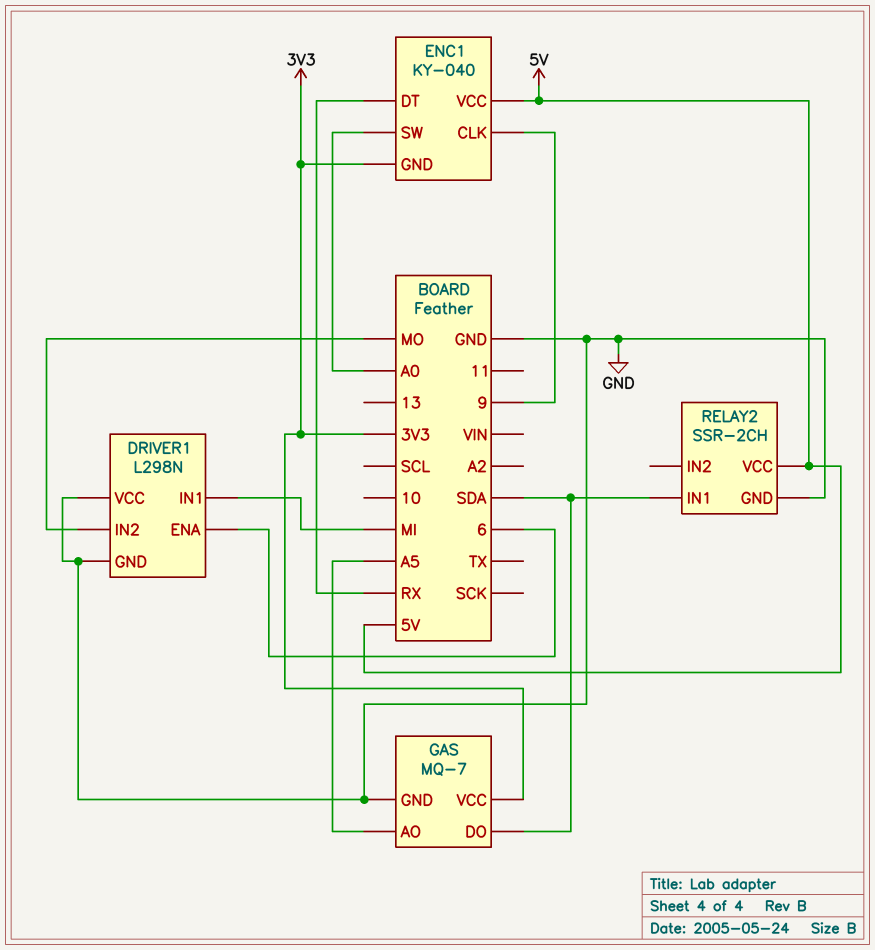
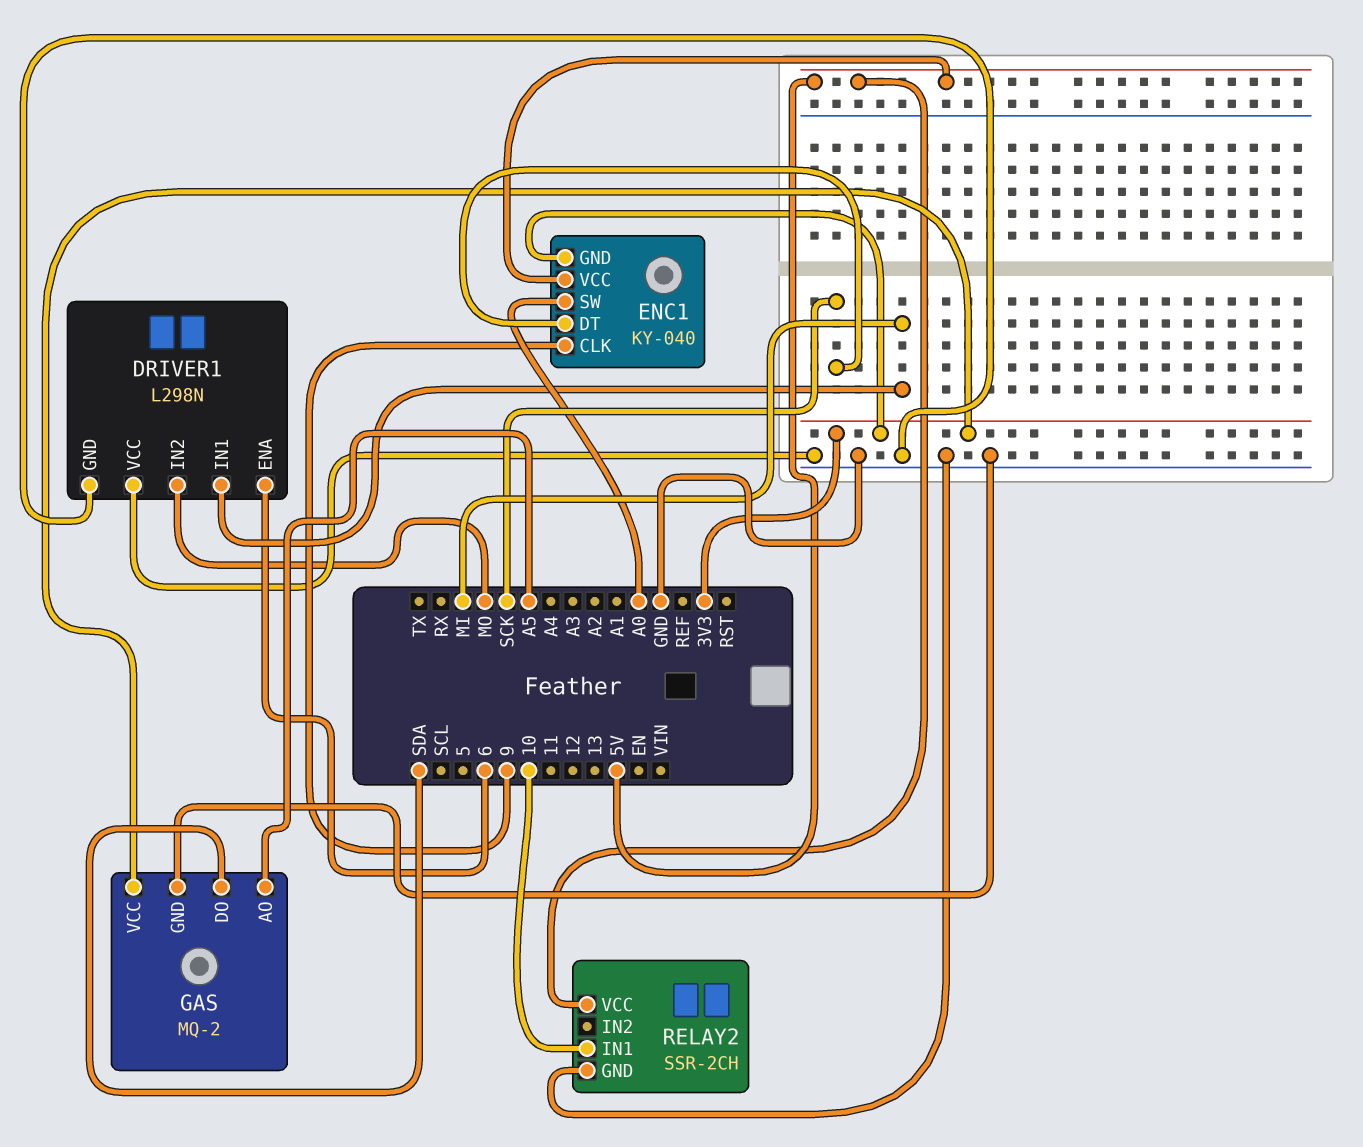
ENC1 pin DT: RX -> SCK
GAS: MQ-7 -> MQ-2
RELAY2 pin IN1: SDA -> 10

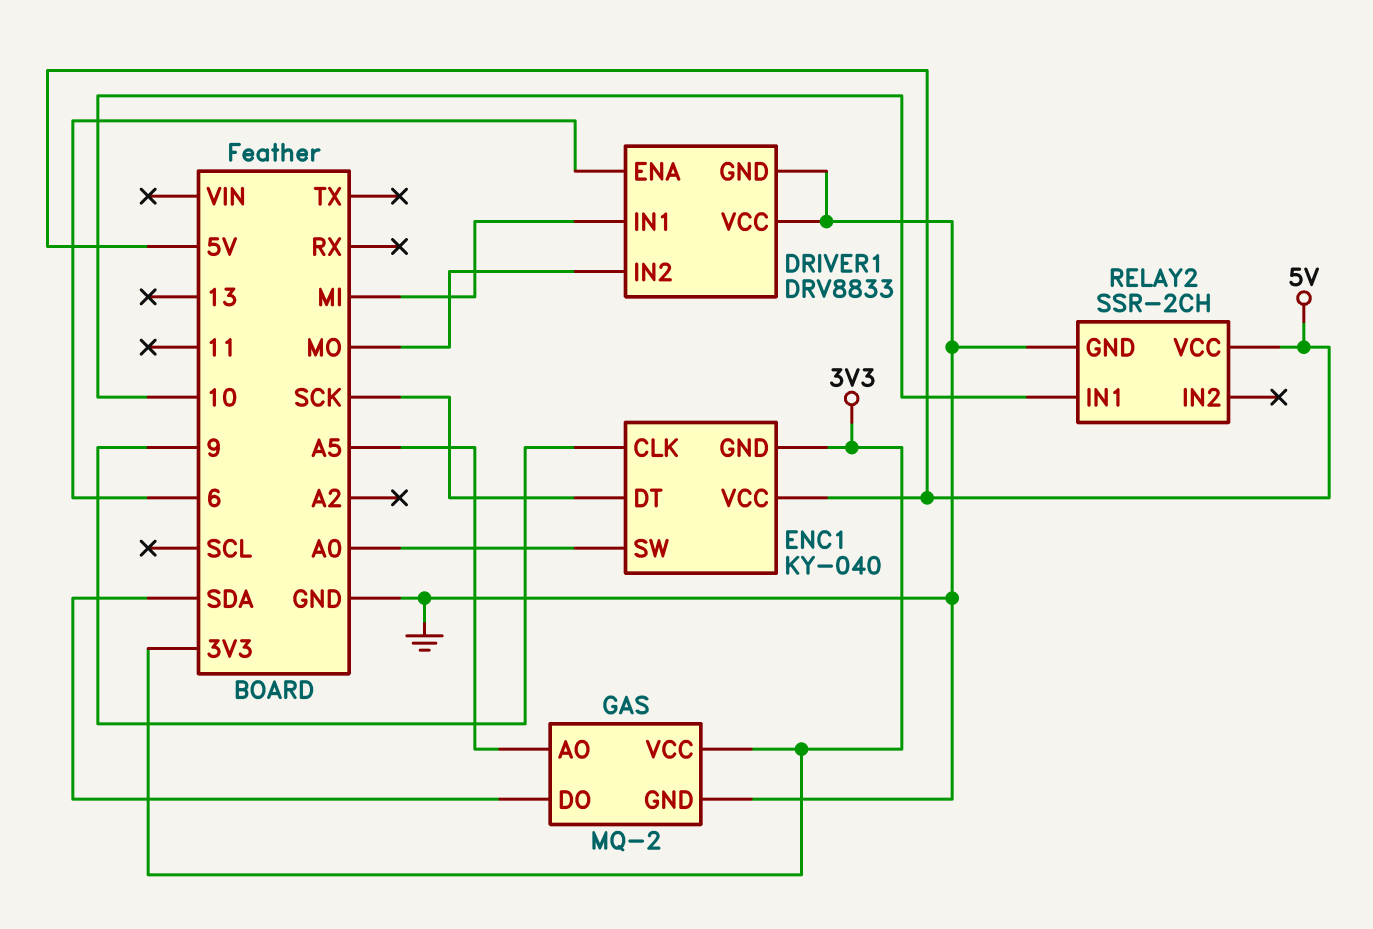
DRIVER1: L298N -> DRV8833

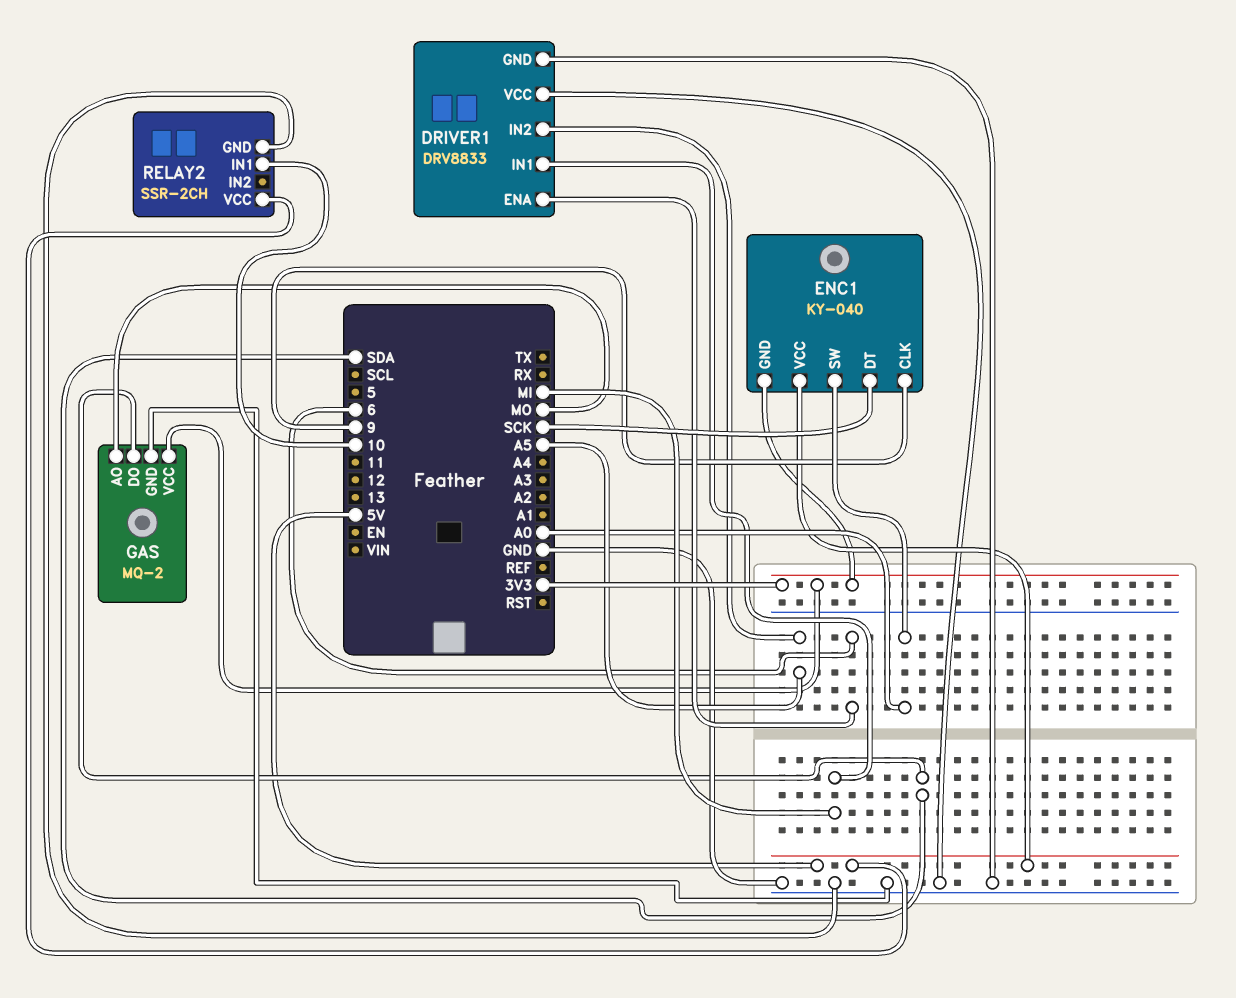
DRIVER1 pin IN2: MO -> A5
GAS pin AO: A5 -> MO

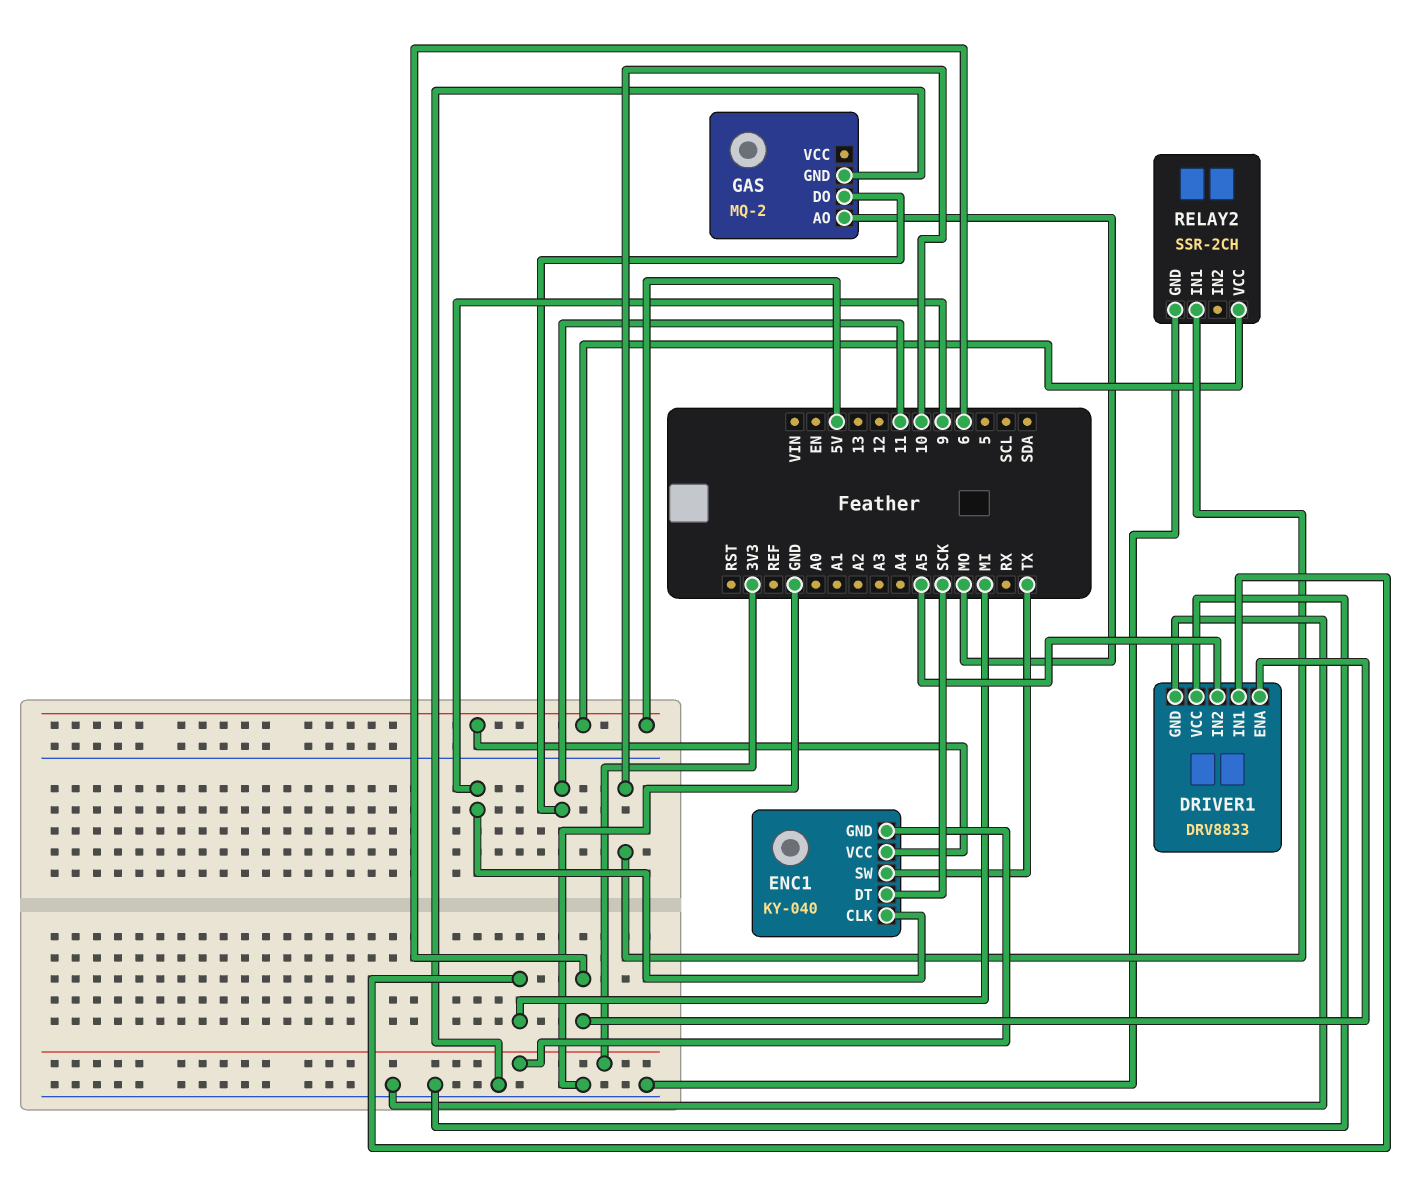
ENC1 pin SW: A0 -> TX
GAS pin DO: SDA -> 11
GAS pin VCC: 3V3 -> none

